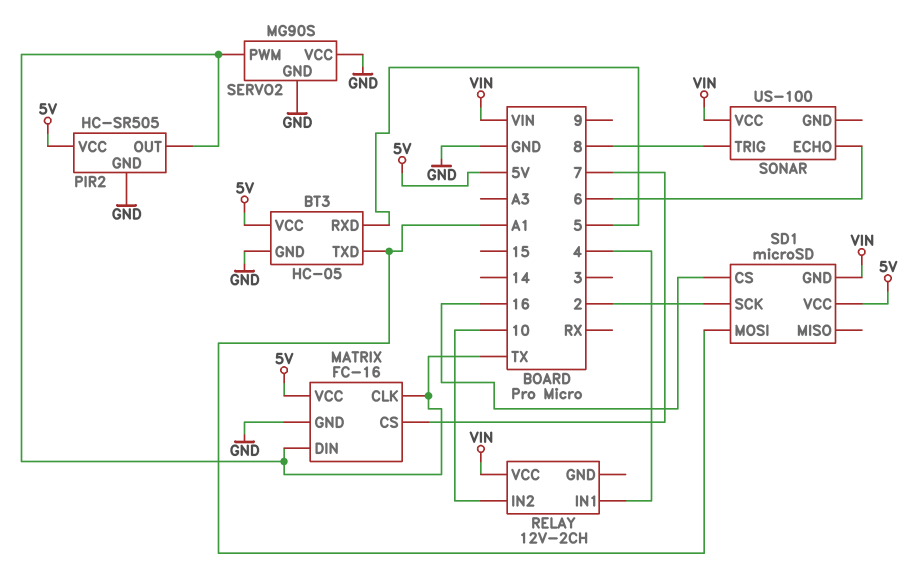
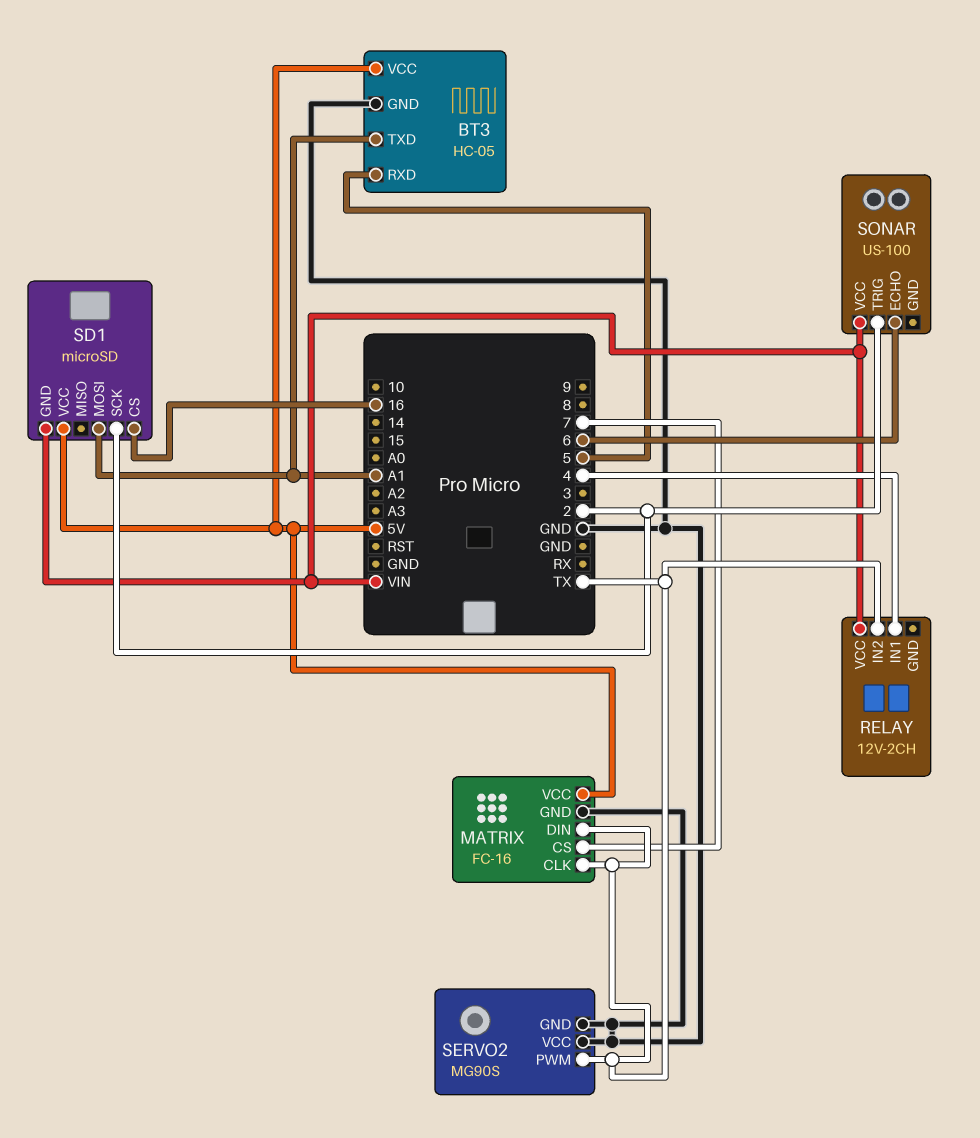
PIR2: HC-SR505 -> none
PIR2 pin GND: GND -> none
PIR2 pin OUT: TX -> none
PIR2 pin VCC: 5V -> none
RELAY pin IN2: 10 -> TX
SONAR pin TRIG: 8 -> 2

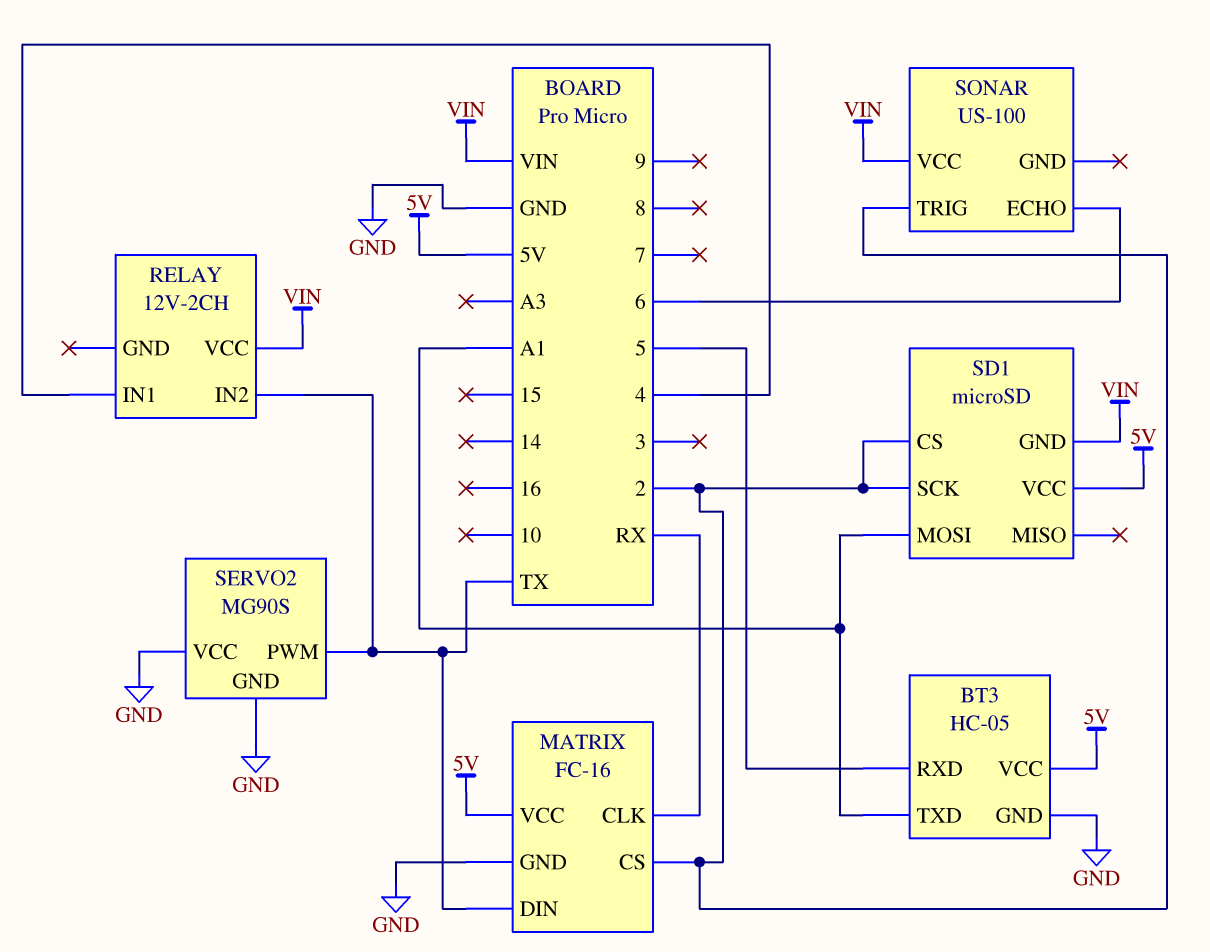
MATRIX pin CLK: TX -> RX
MATRIX pin CS: 7 -> 2
SD1 pin CS: 16 -> 2

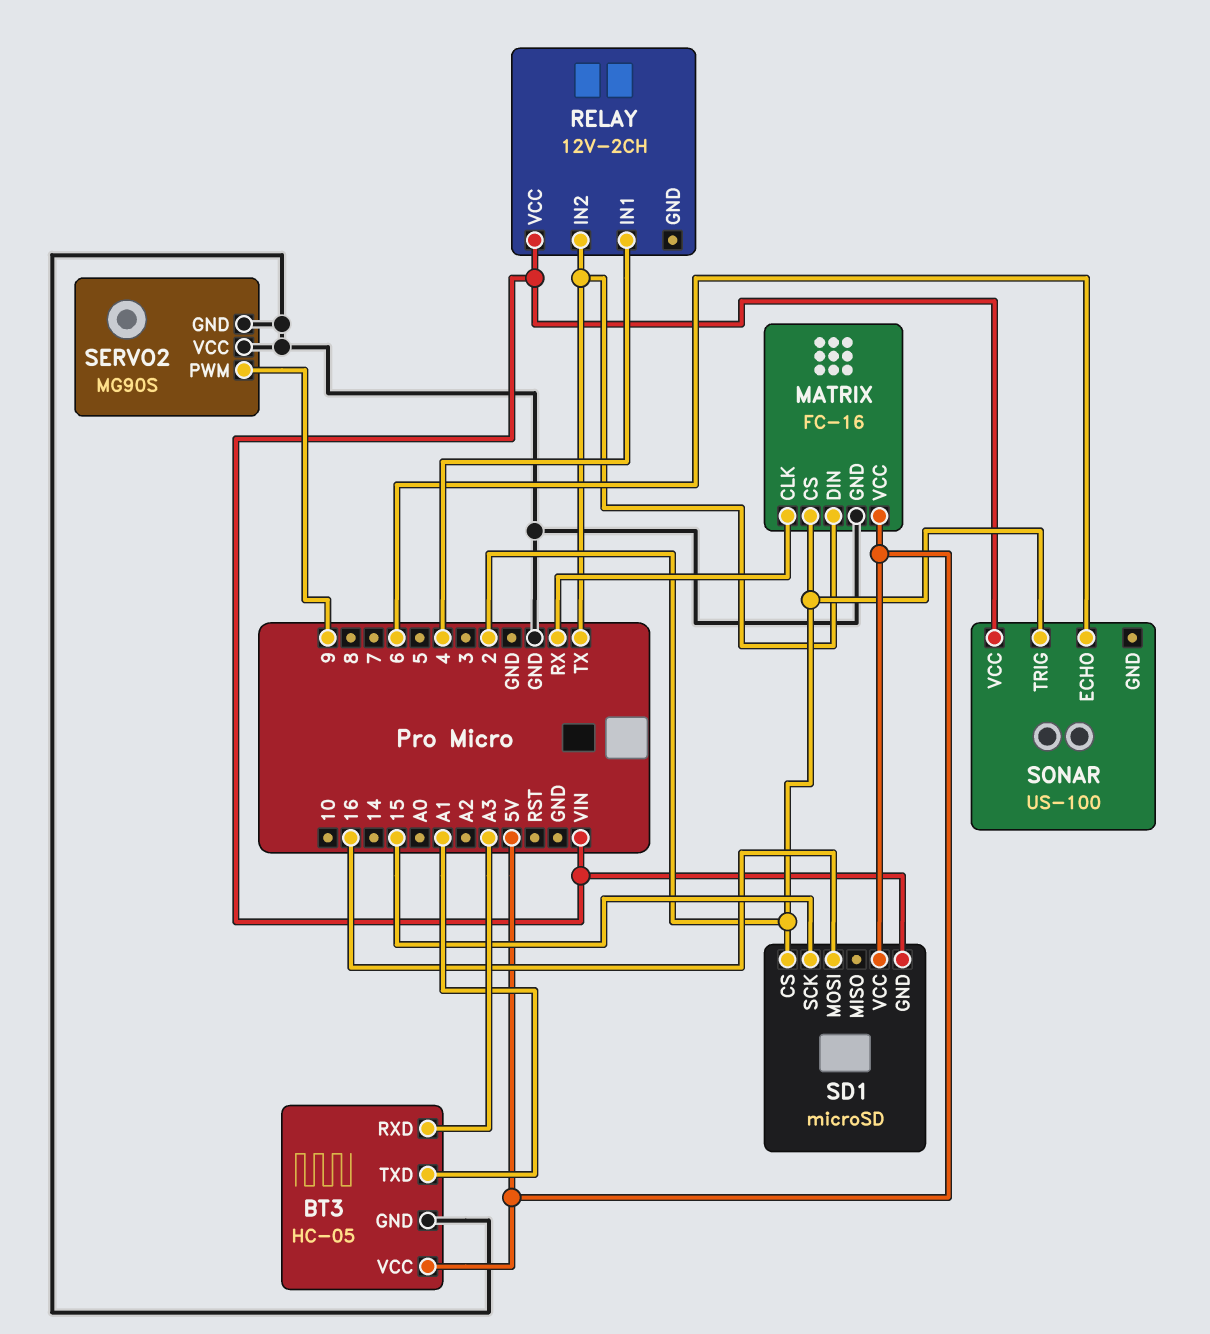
BT3 pin RXD: 5 -> A3
SD1 pin MOSI: A1 -> 16
SD1 pin SCK: 2 -> 15
SERVO2 pin PWM: TX -> 9

